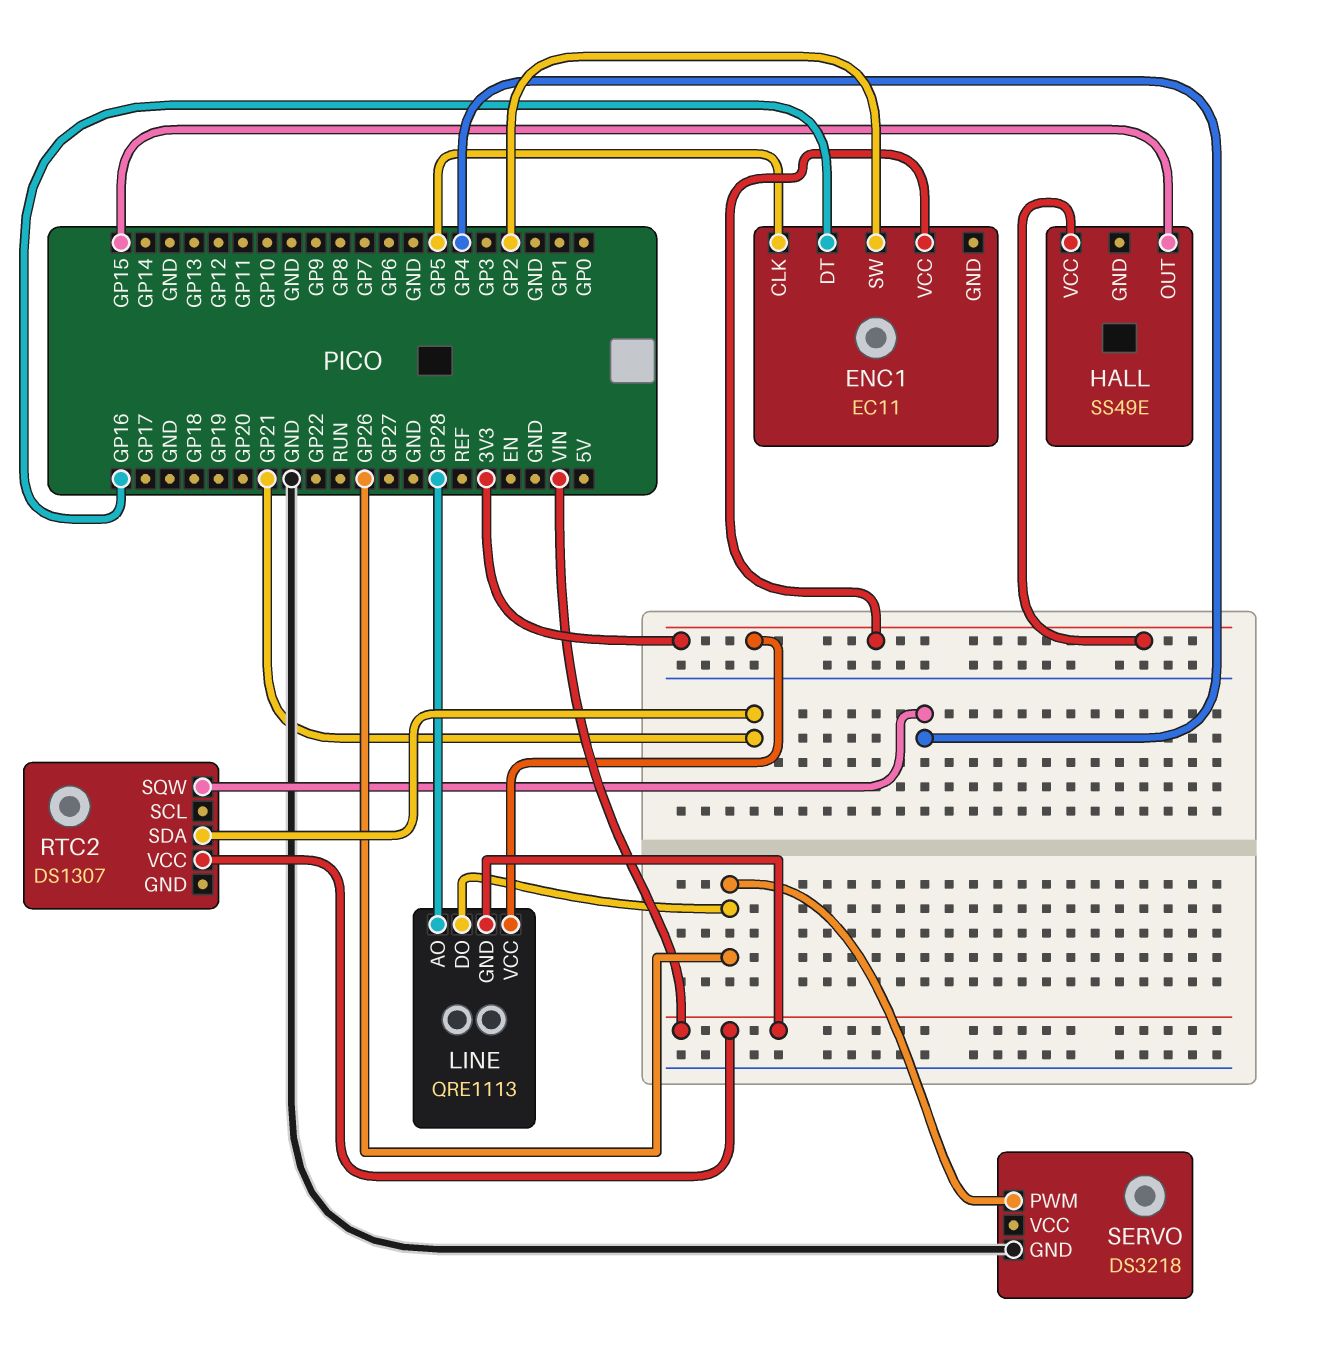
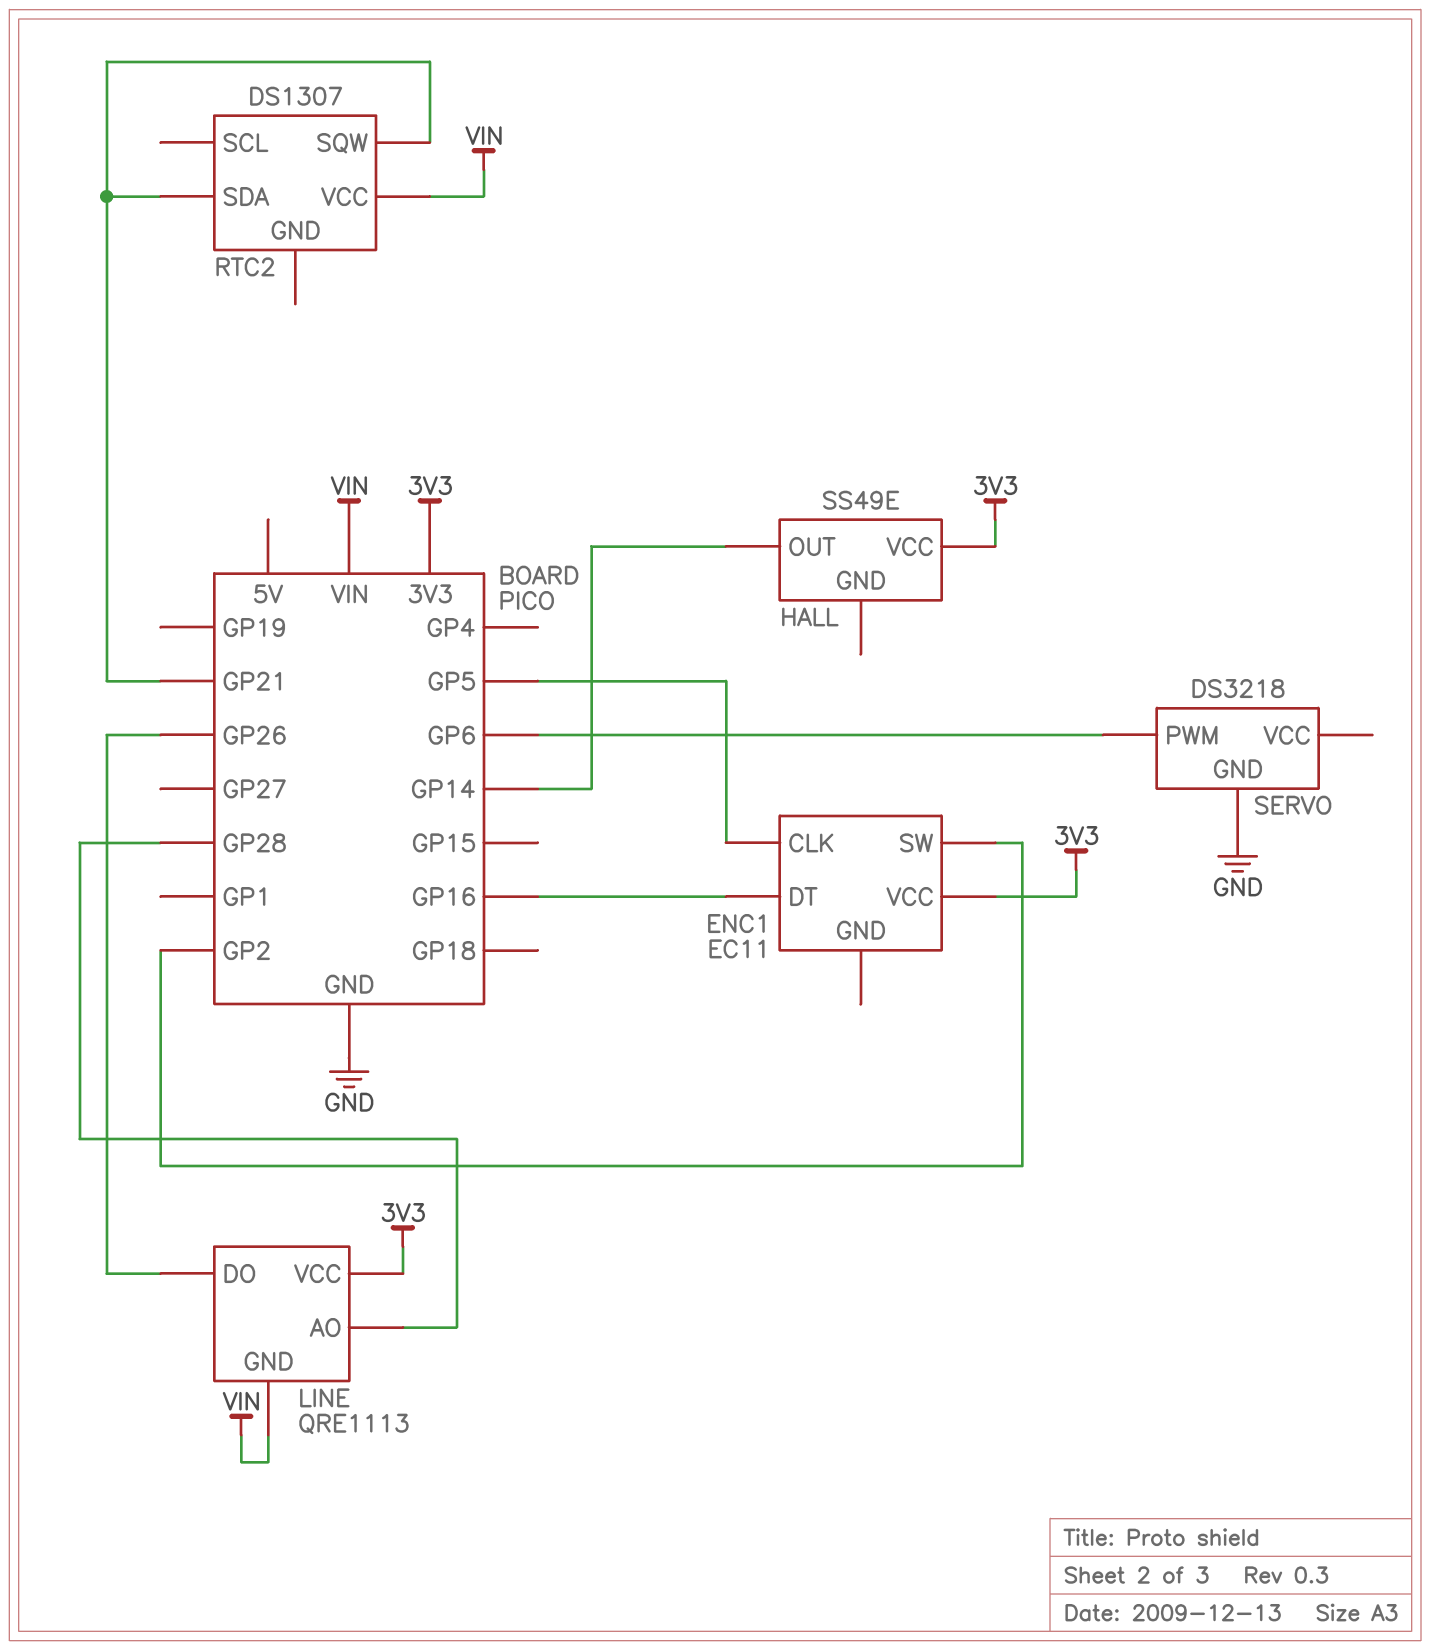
HALL pin OUT: GP15 -> GP14
RTC2 pin SQW: GP4 -> GP21
SERVO pin PWM: GP26 -> GP6

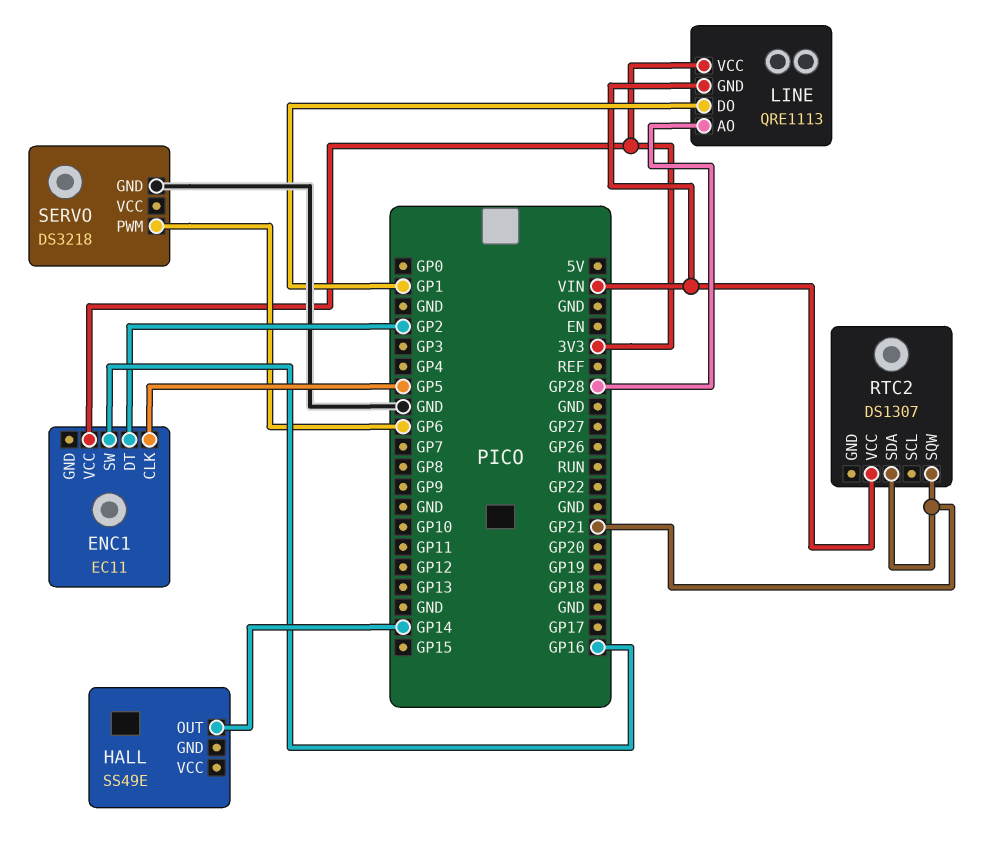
ENC1 pin DT: GP16 -> GP2
ENC1 pin SW: GP2 -> GP16
HALL pin VCC: 3V3 -> none
LINE pin DO: GP26 -> GP1

